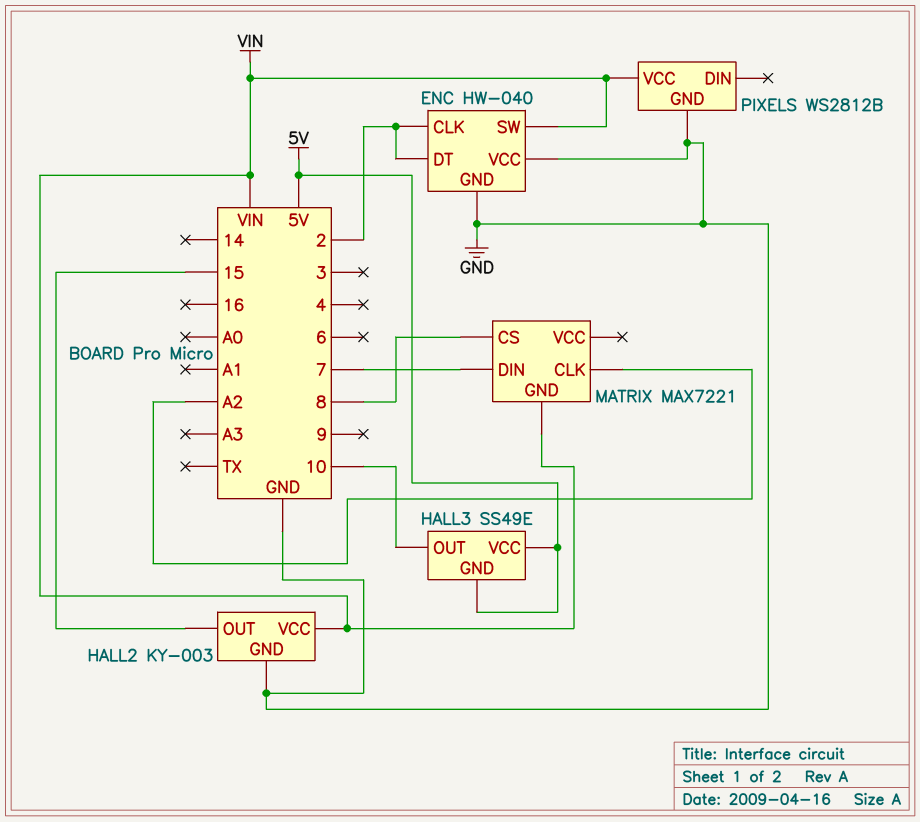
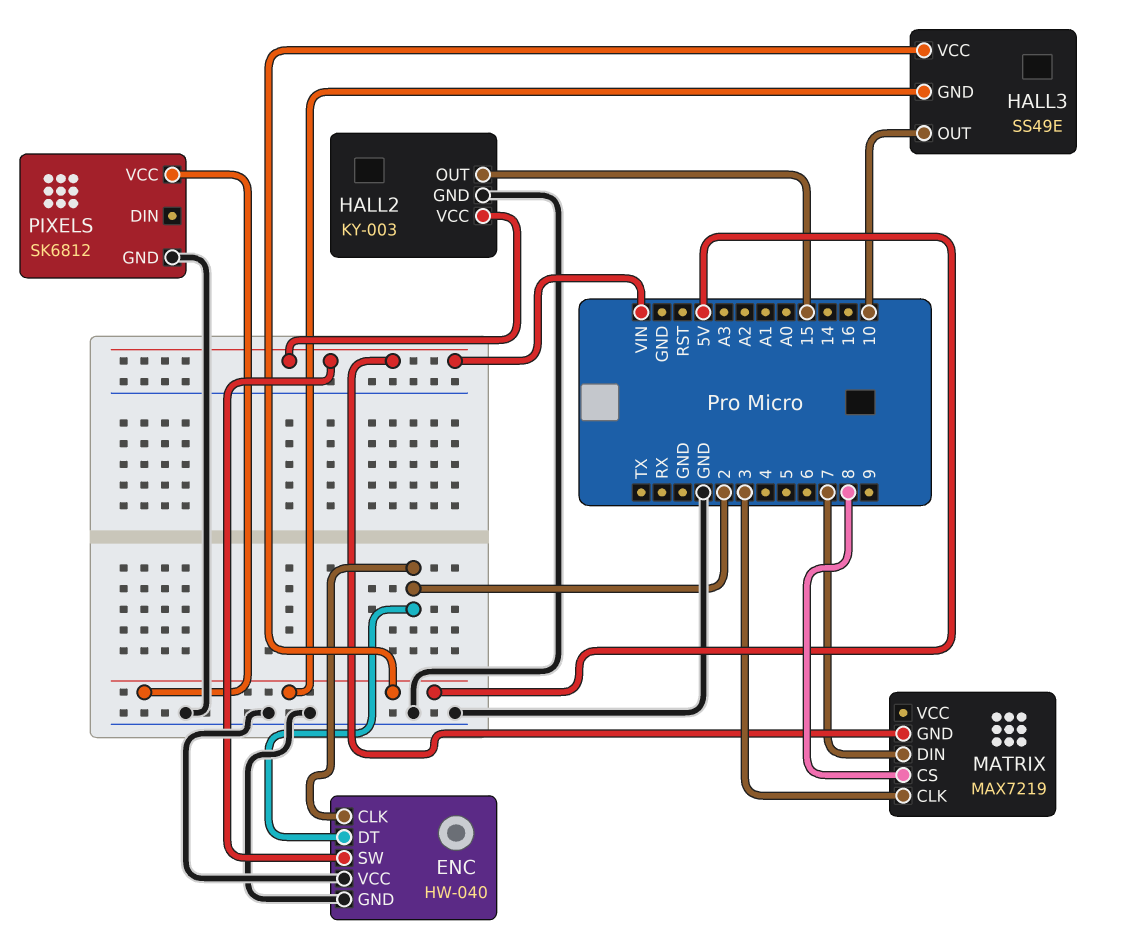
MATRIX: MAX7221 -> MAX7219
MATRIX pin CLK: A2 -> 3
PIXELS: WS2812B -> SK6812
PIXELS pin VCC: VIN -> 5V

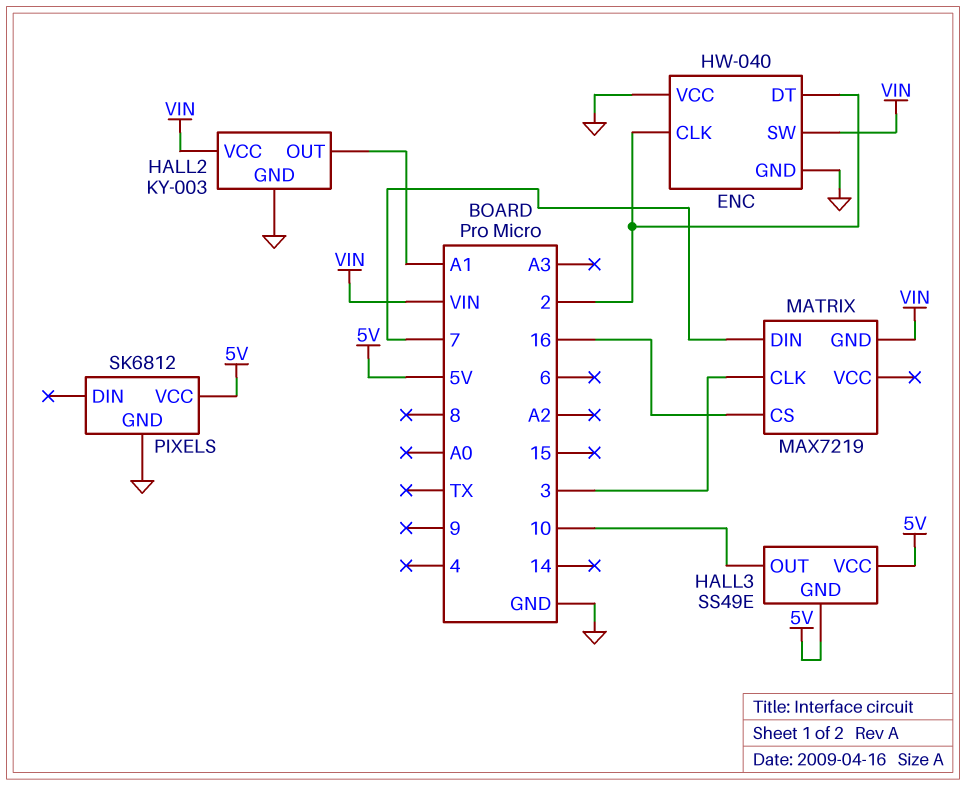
HALL2 pin OUT: 15 -> A1
MATRIX pin CS: 8 -> 16

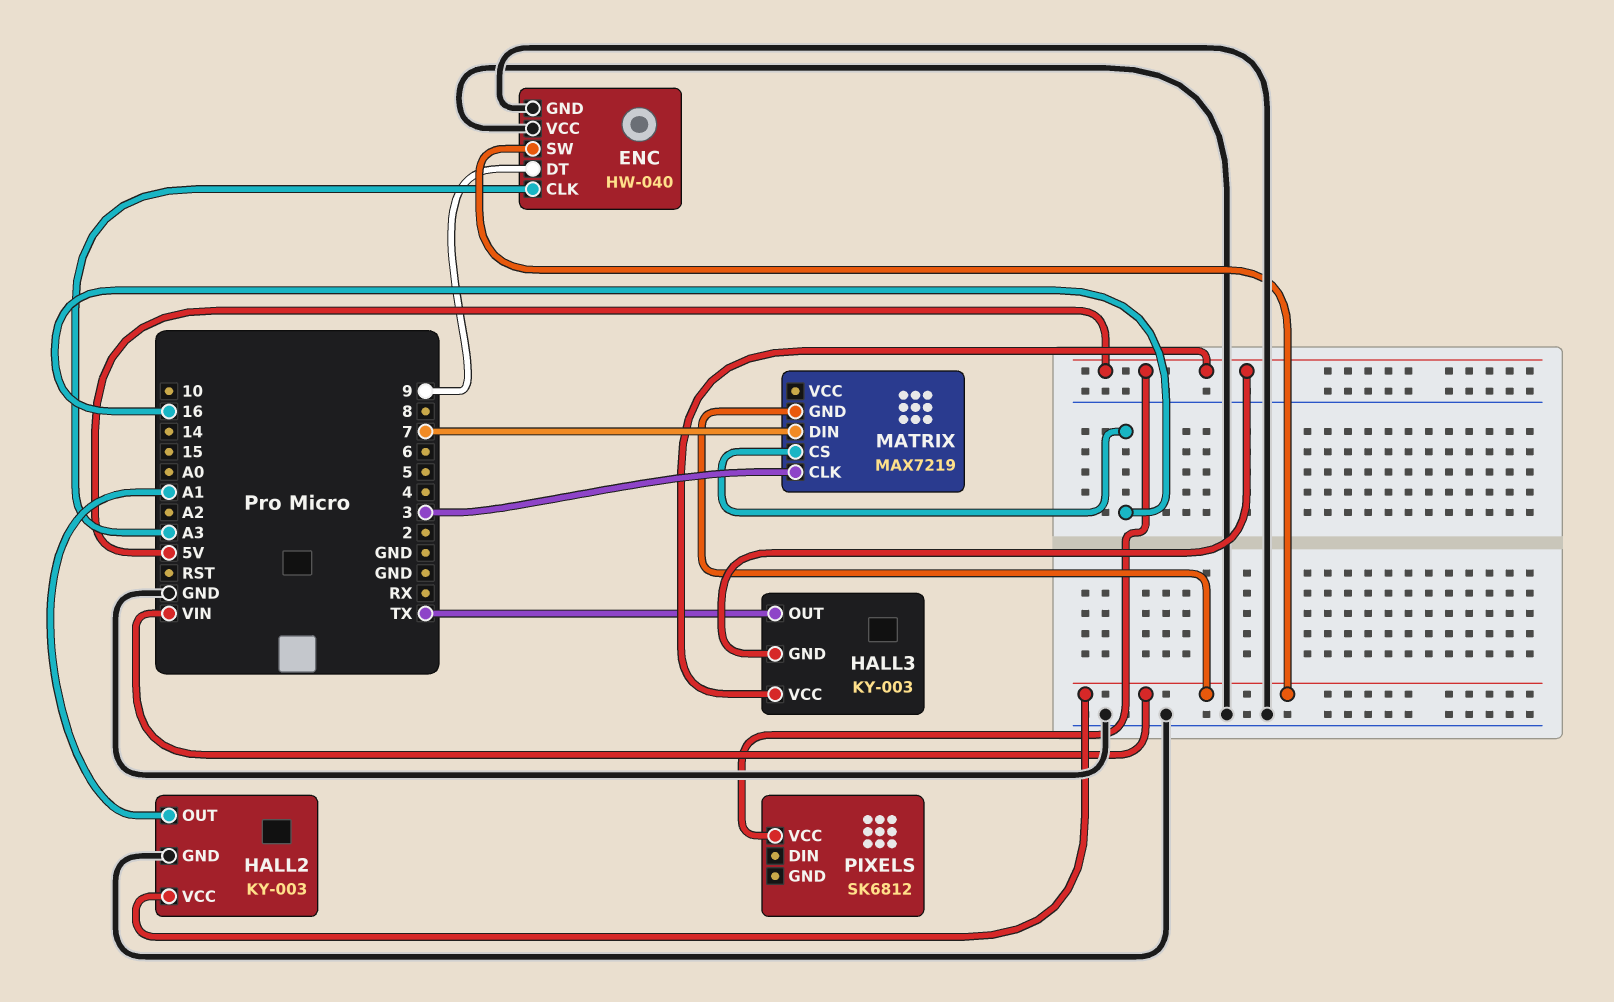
ENC pin CLK: 2 -> A3
ENC pin DT: 2 -> 9
HALL3: SS49E -> KY-003
HALL3 pin OUT: 10 -> TX
PIXELS pin GND: GND -> none

